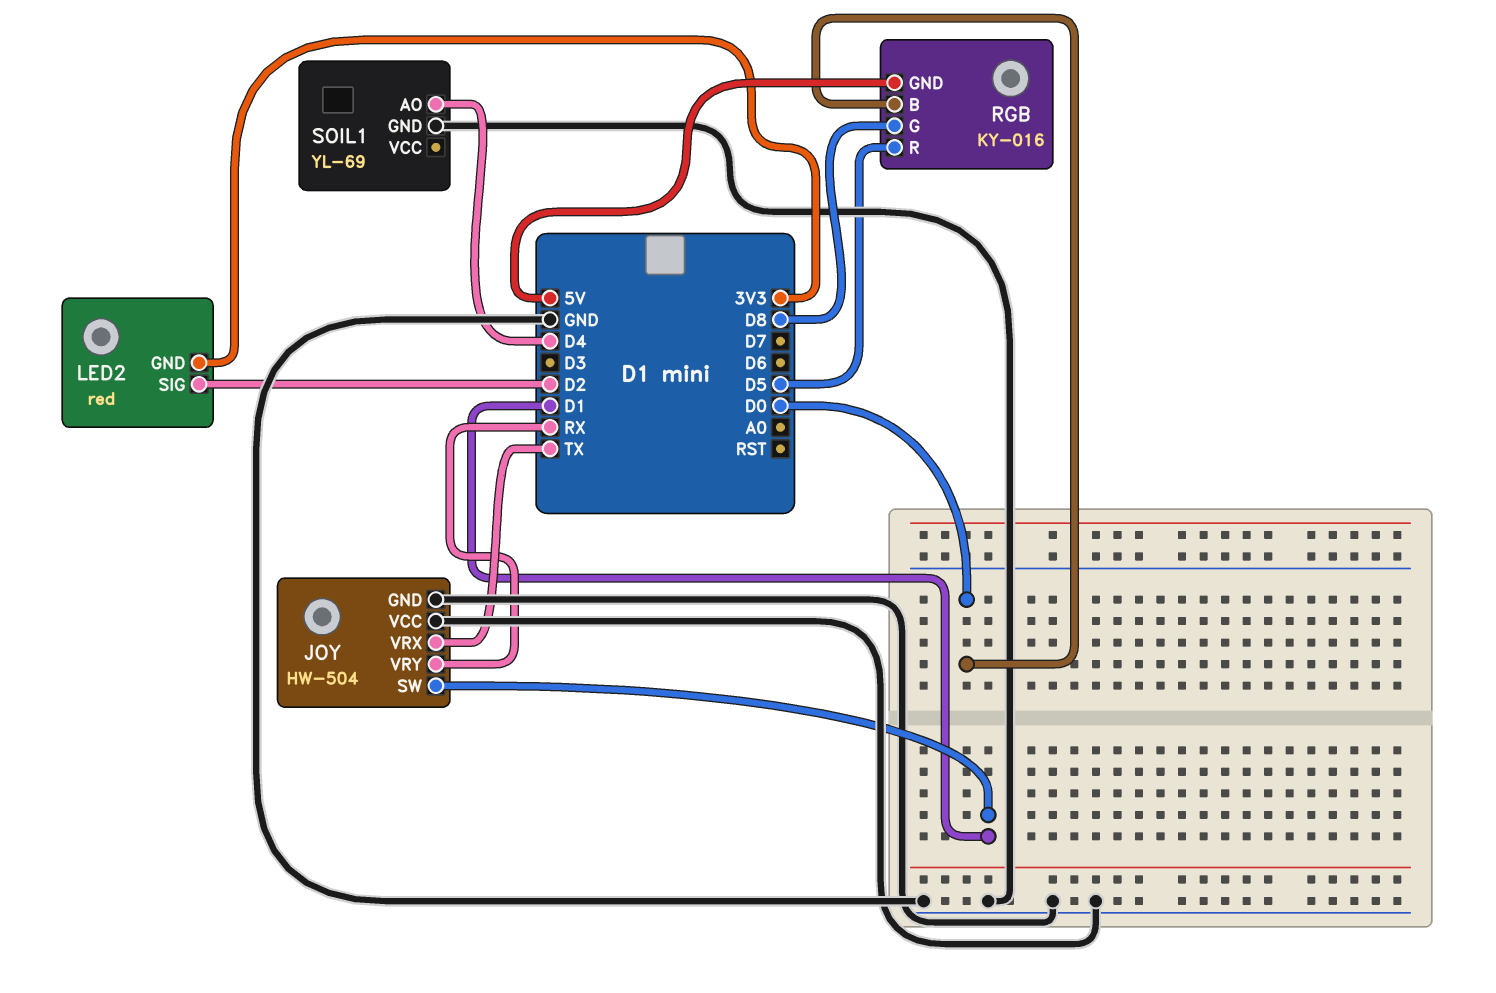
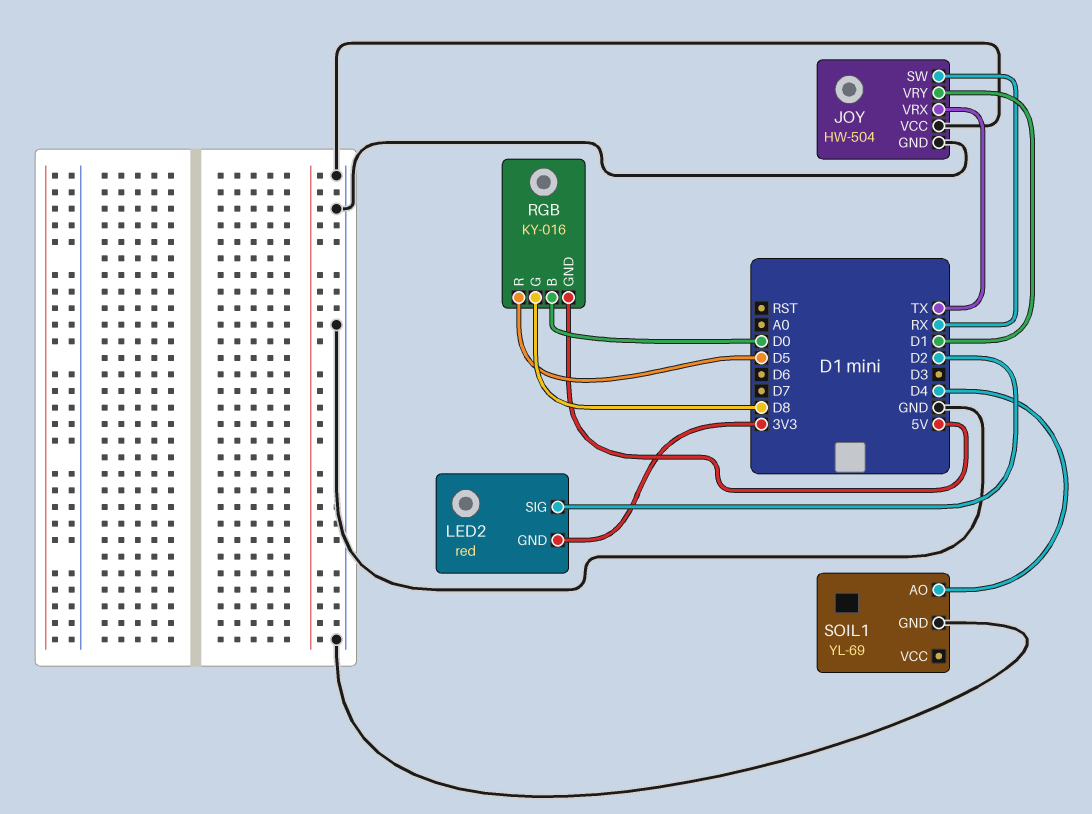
JOY pin SW: D1 -> RX
JOY pin VRY: RX -> D1

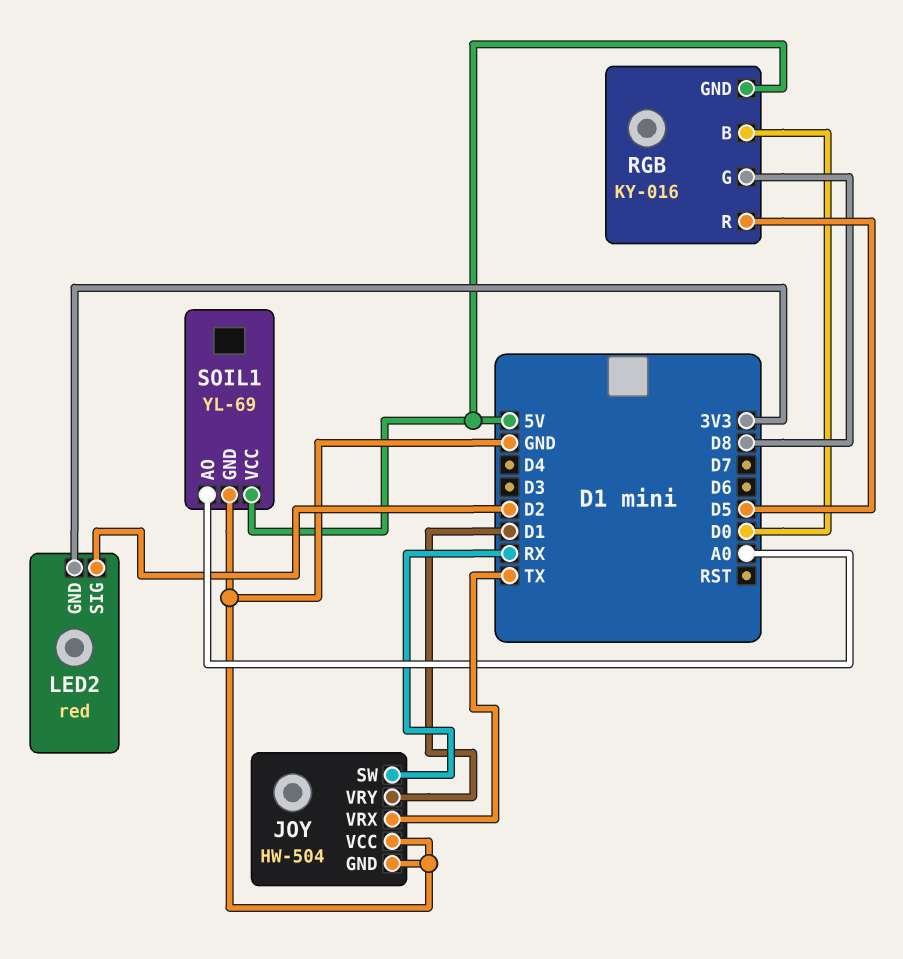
SOIL1 pin AO: D4 -> A0
SOIL1 pin VCC: none -> 5V

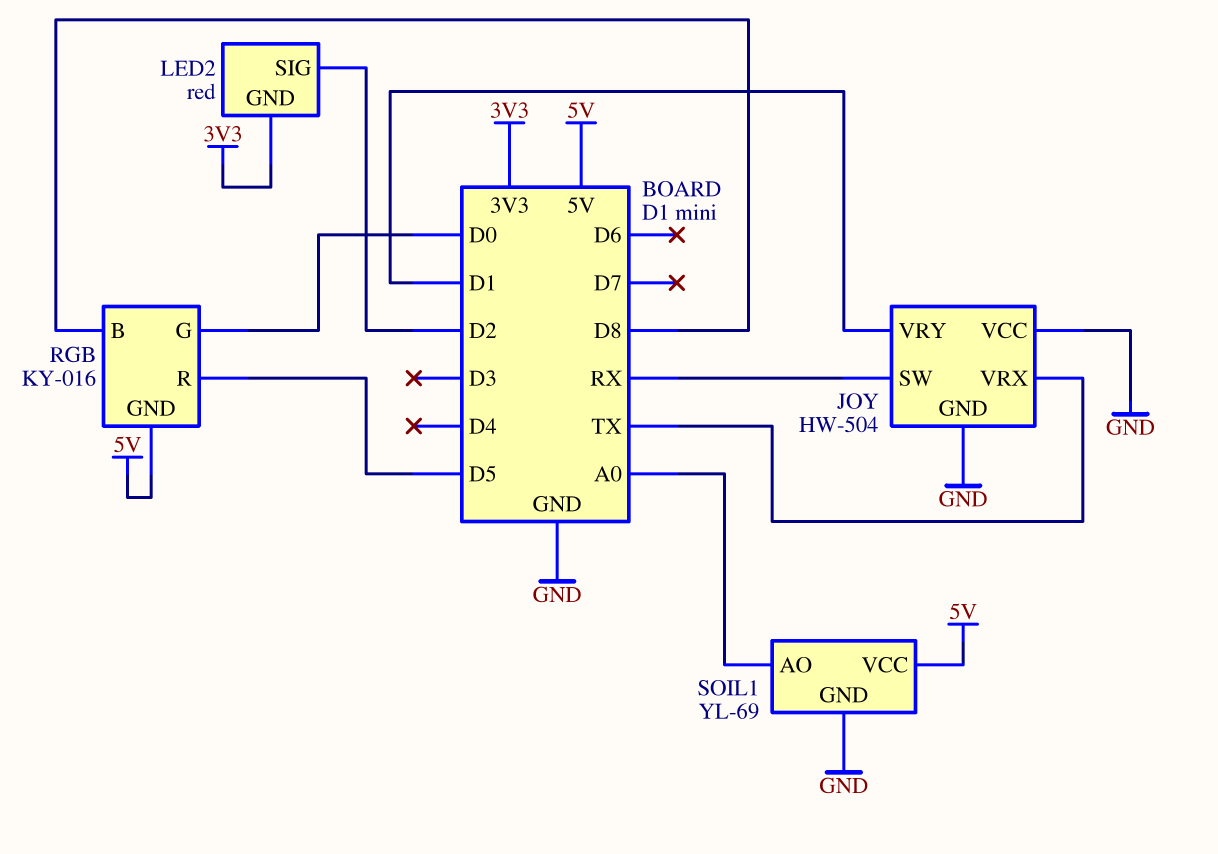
RGB pin B: D0 -> D8
RGB pin G: D8 -> D0

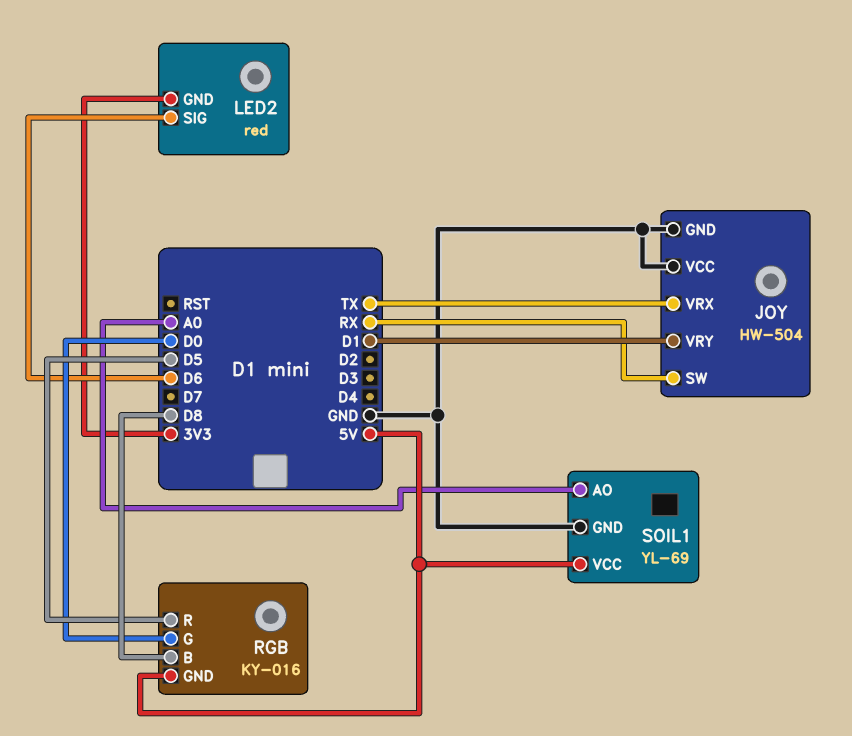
LED2 pin SIG: D2 -> D6

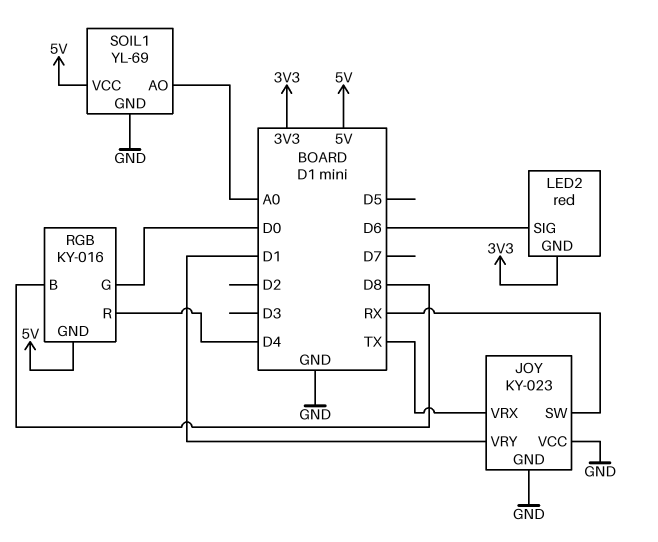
JOY: HW-504 -> KY-023
RGB pin R: D5 -> D4

